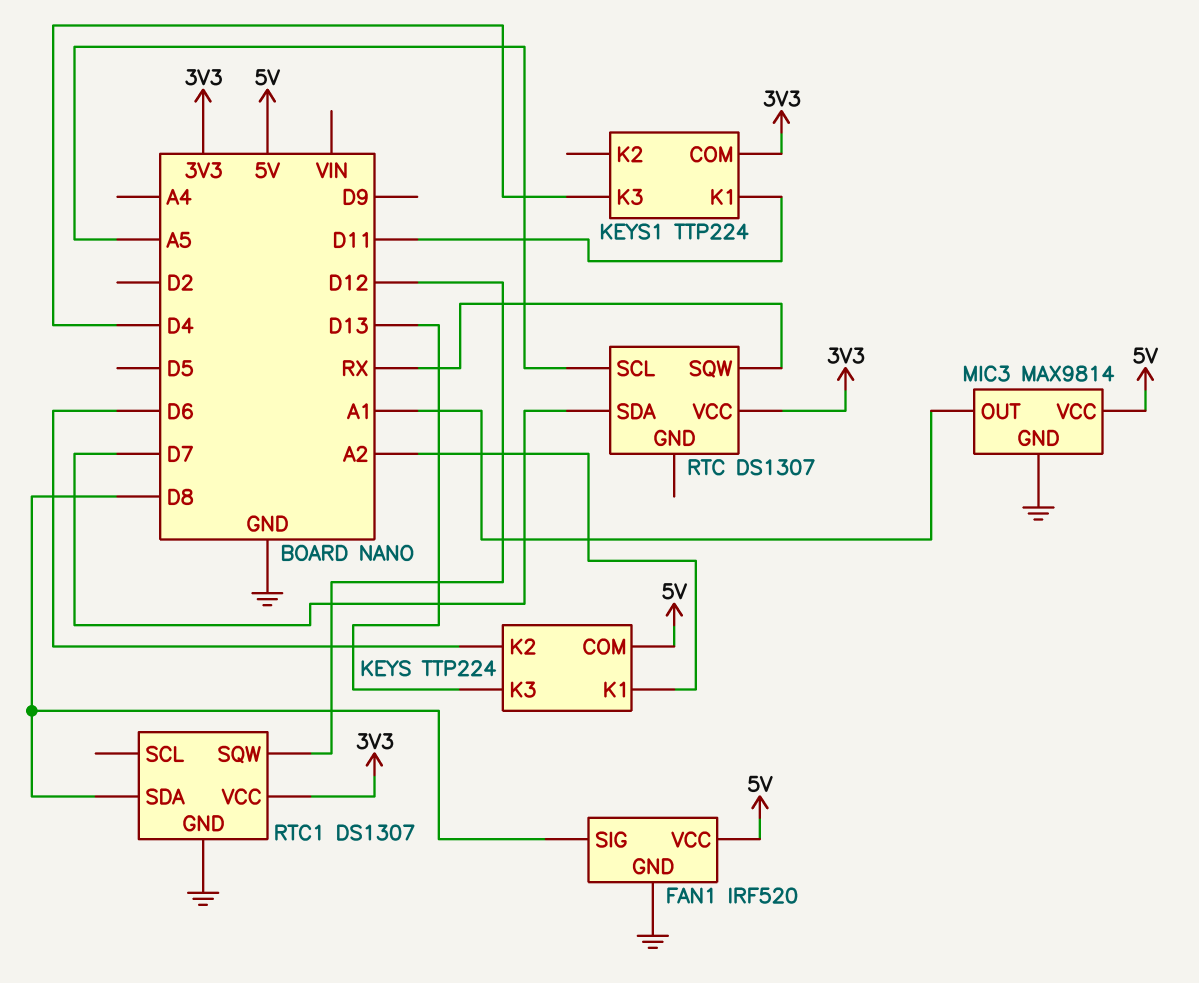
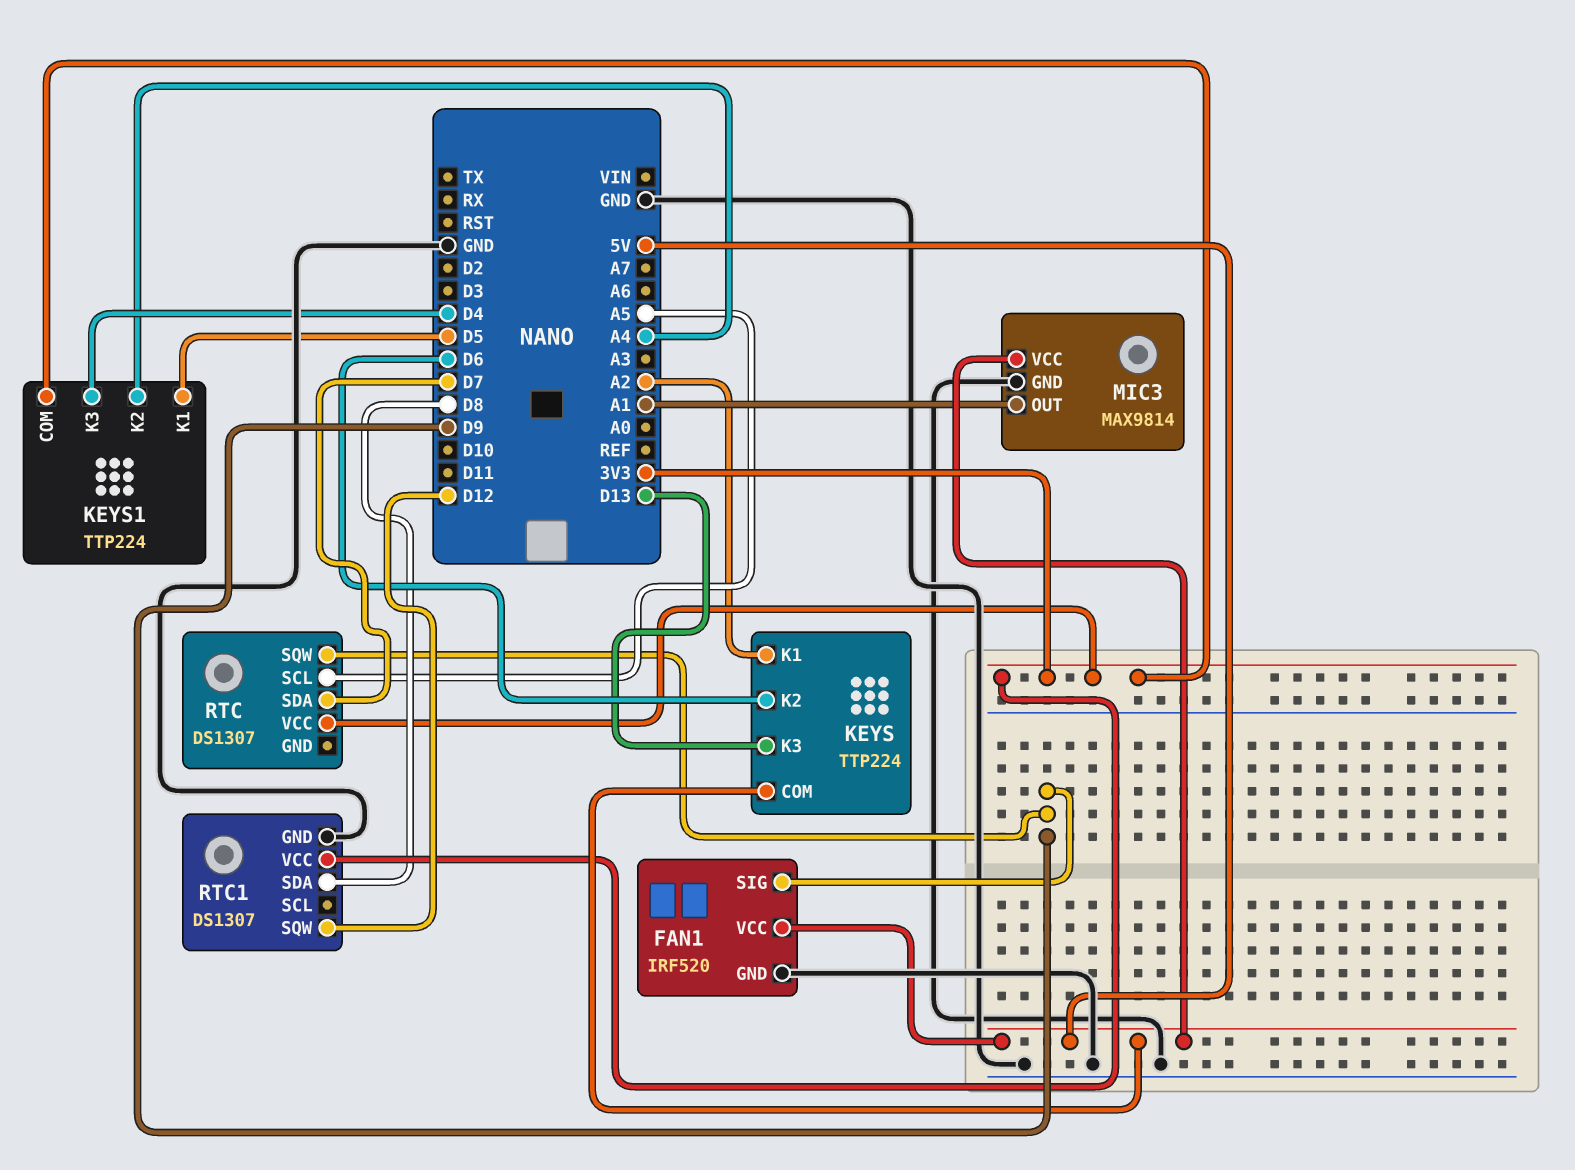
FAN1 pin SIG: D8 -> D9
KEYS1 pin K1: D11 -> D5
KEYS1 pin K2: none -> A4
RTC pin SQW: RX -> D9

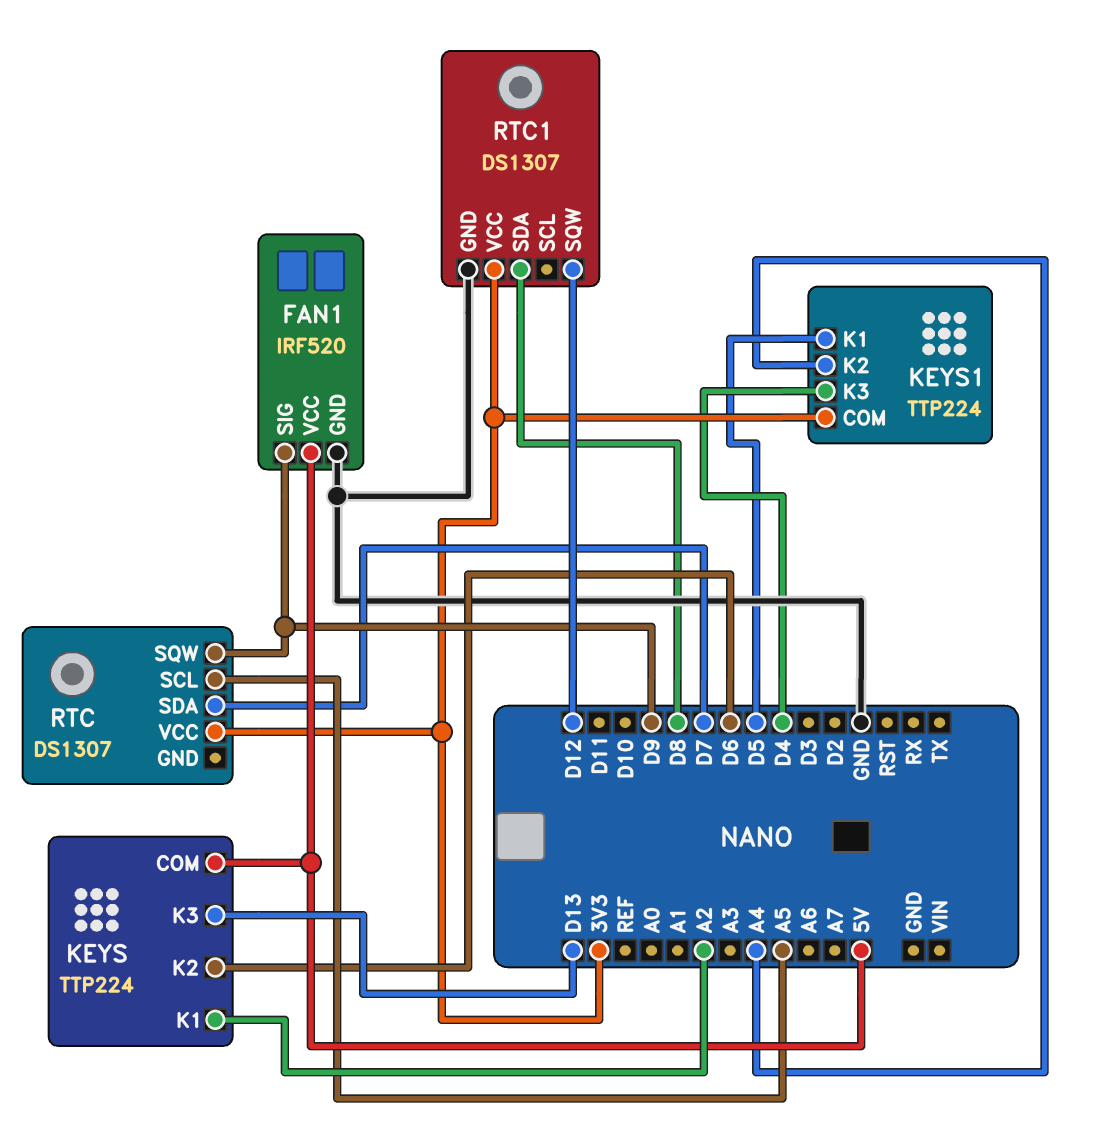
MIC3: MAX9814 -> none
MIC3 pin GND: GND -> none
MIC3 pin OUT: A1 -> none
MIC3 pin VCC: 5V -> none

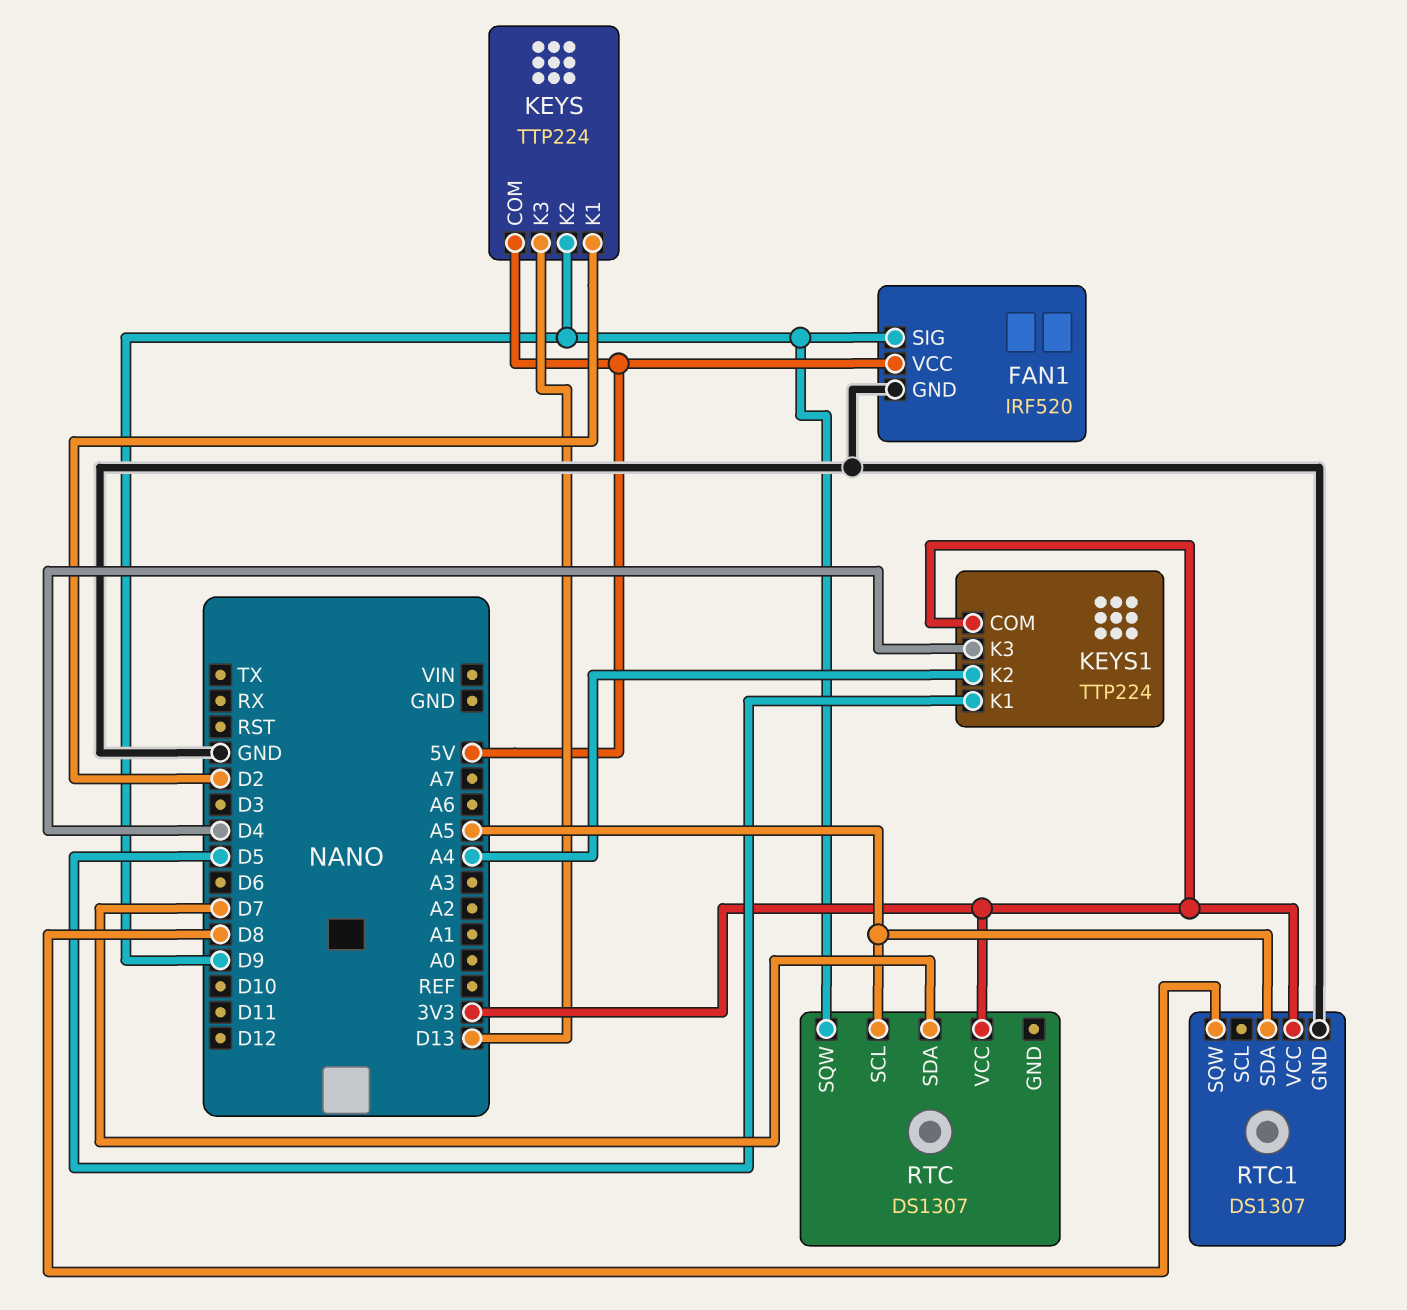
KEYS pin K1: A2 -> D2
KEYS pin K2: D6 -> D9
RTC1 pin SDA: D8 -> A5
RTC1 pin SQW: D12 -> D8

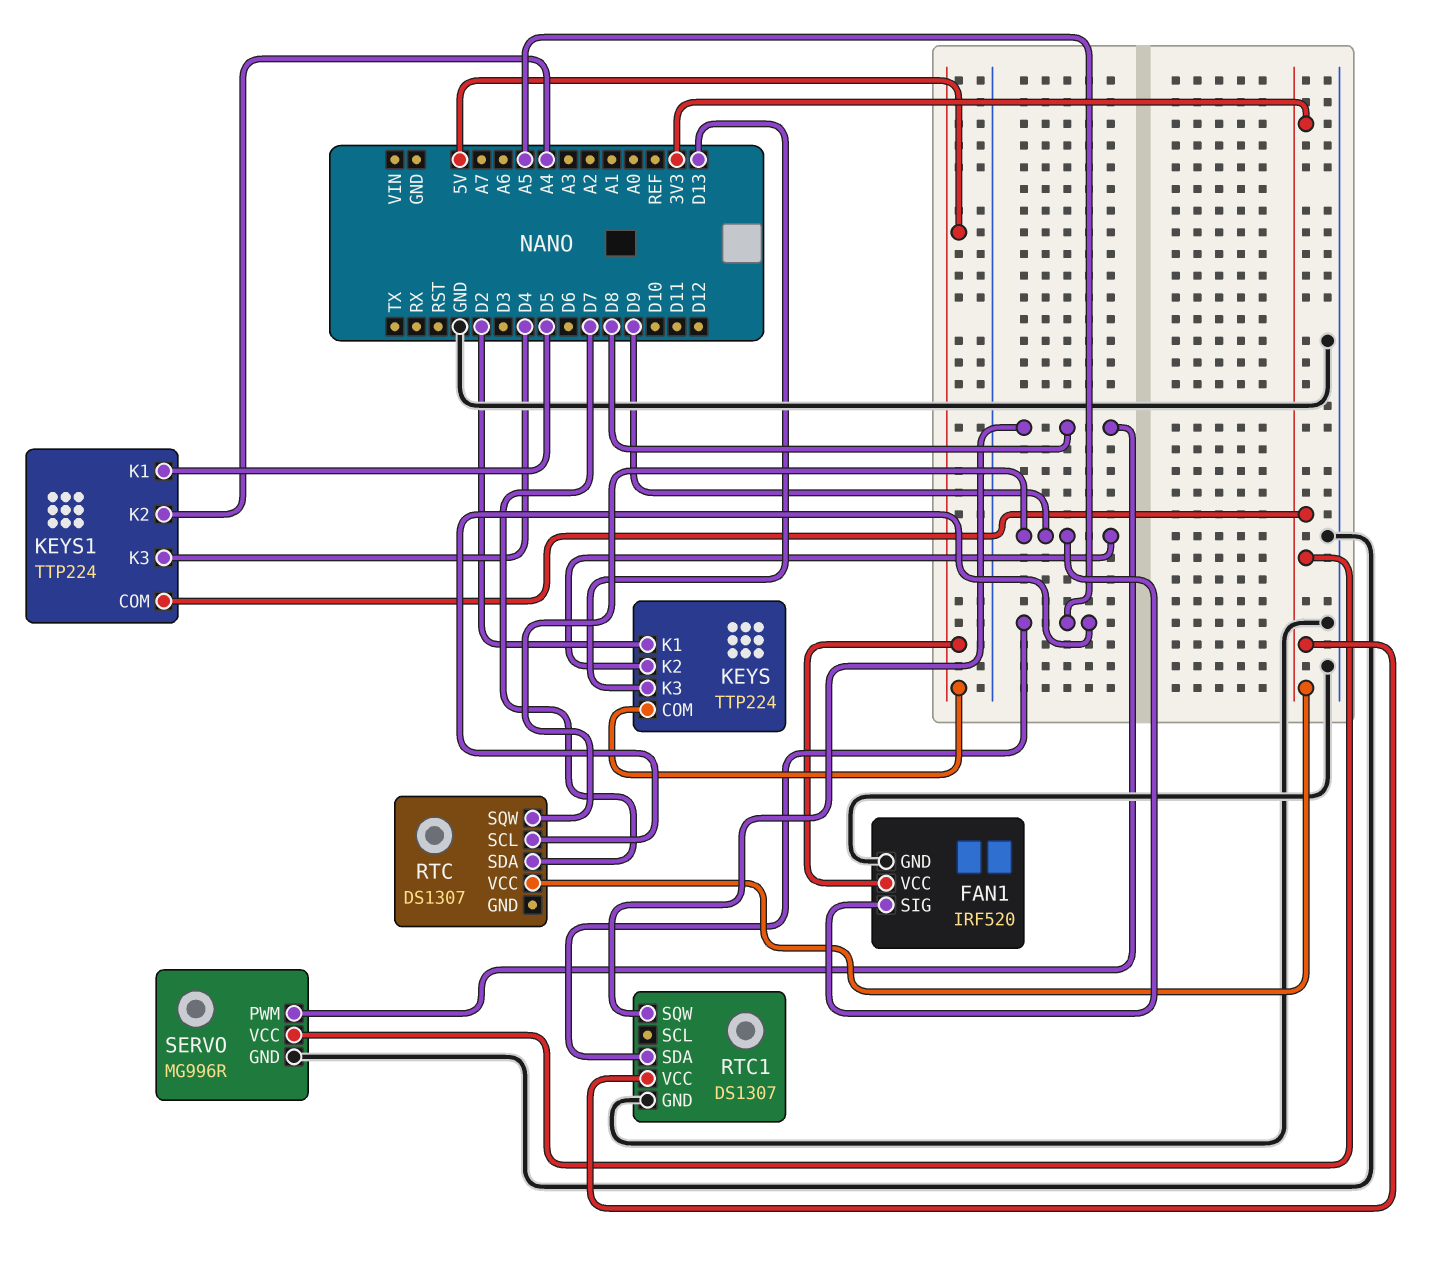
SERVO: none -> MG996R
SERVO pin GND: none -> GND
SERVO pin PWM: none -> D8
SERVO pin VCC: none -> 3V3

